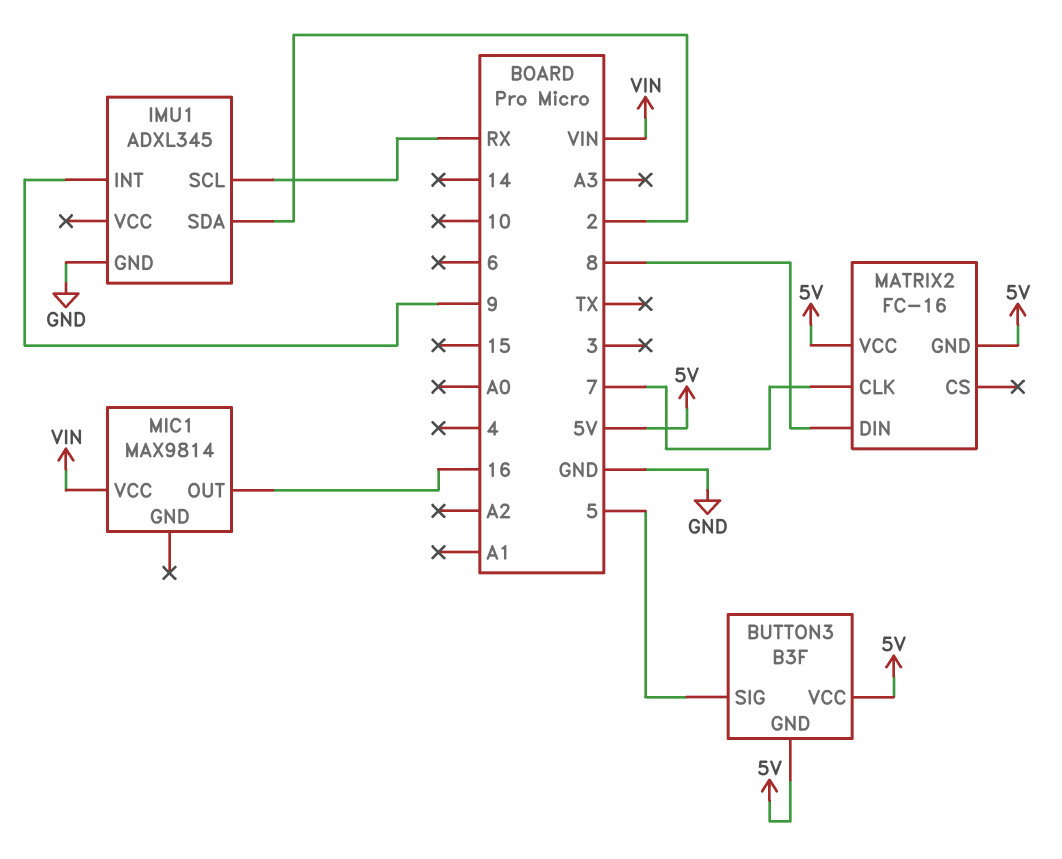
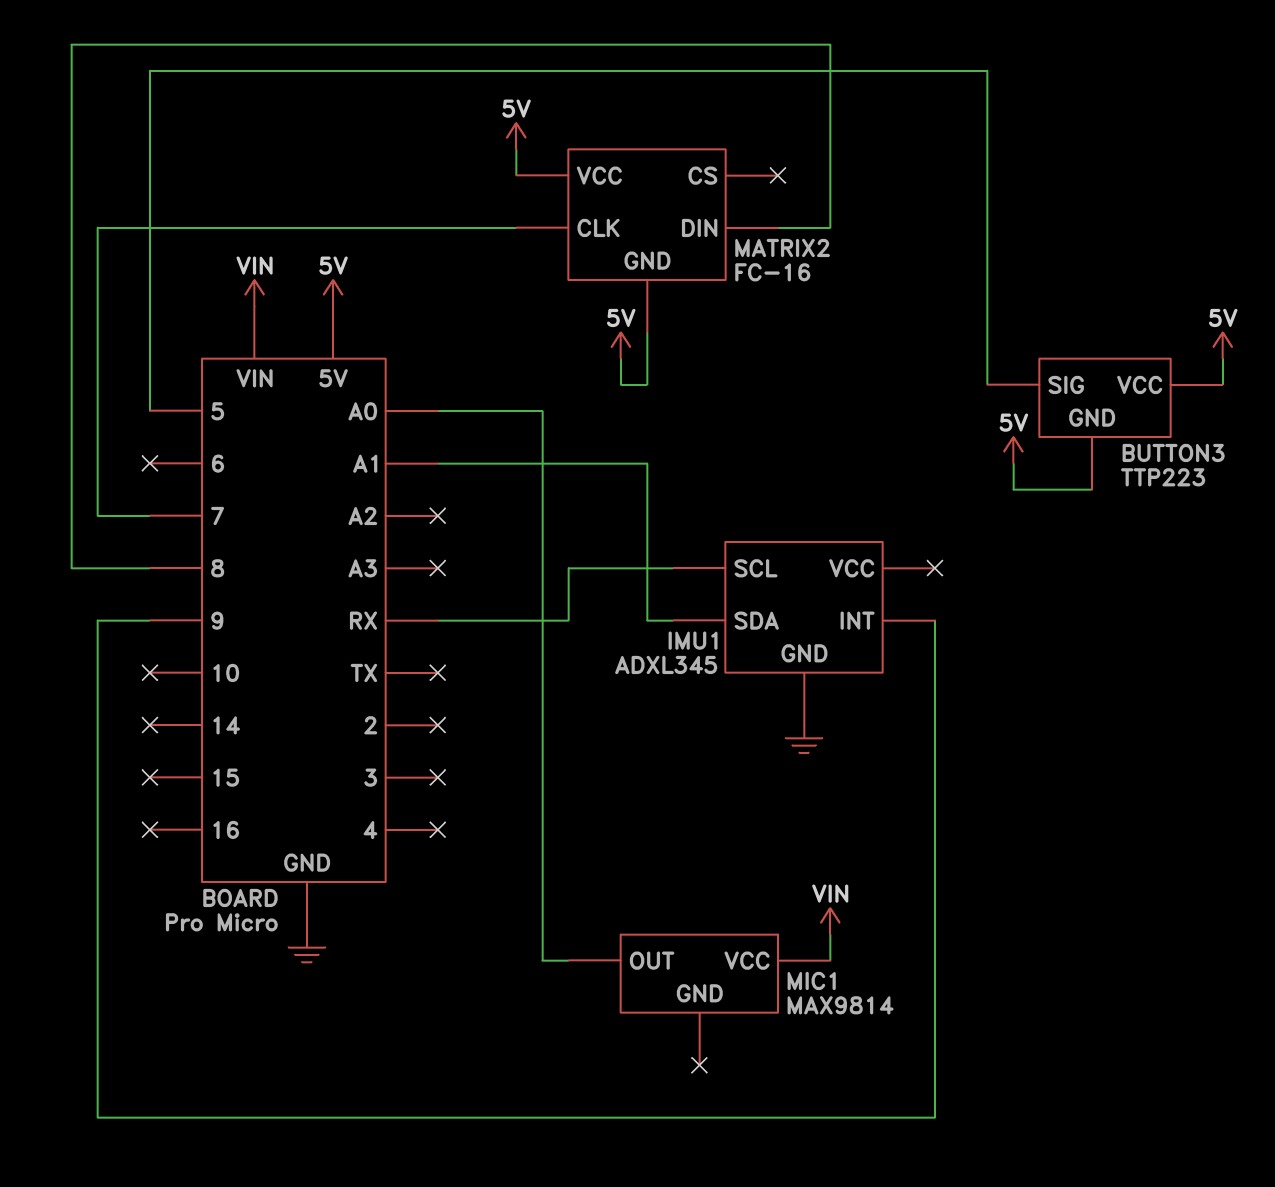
BUTTON3: B3F -> TTP223
IMU1 pin SDA: 2 -> A1
MIC1 pin OUT: 16 -> A0

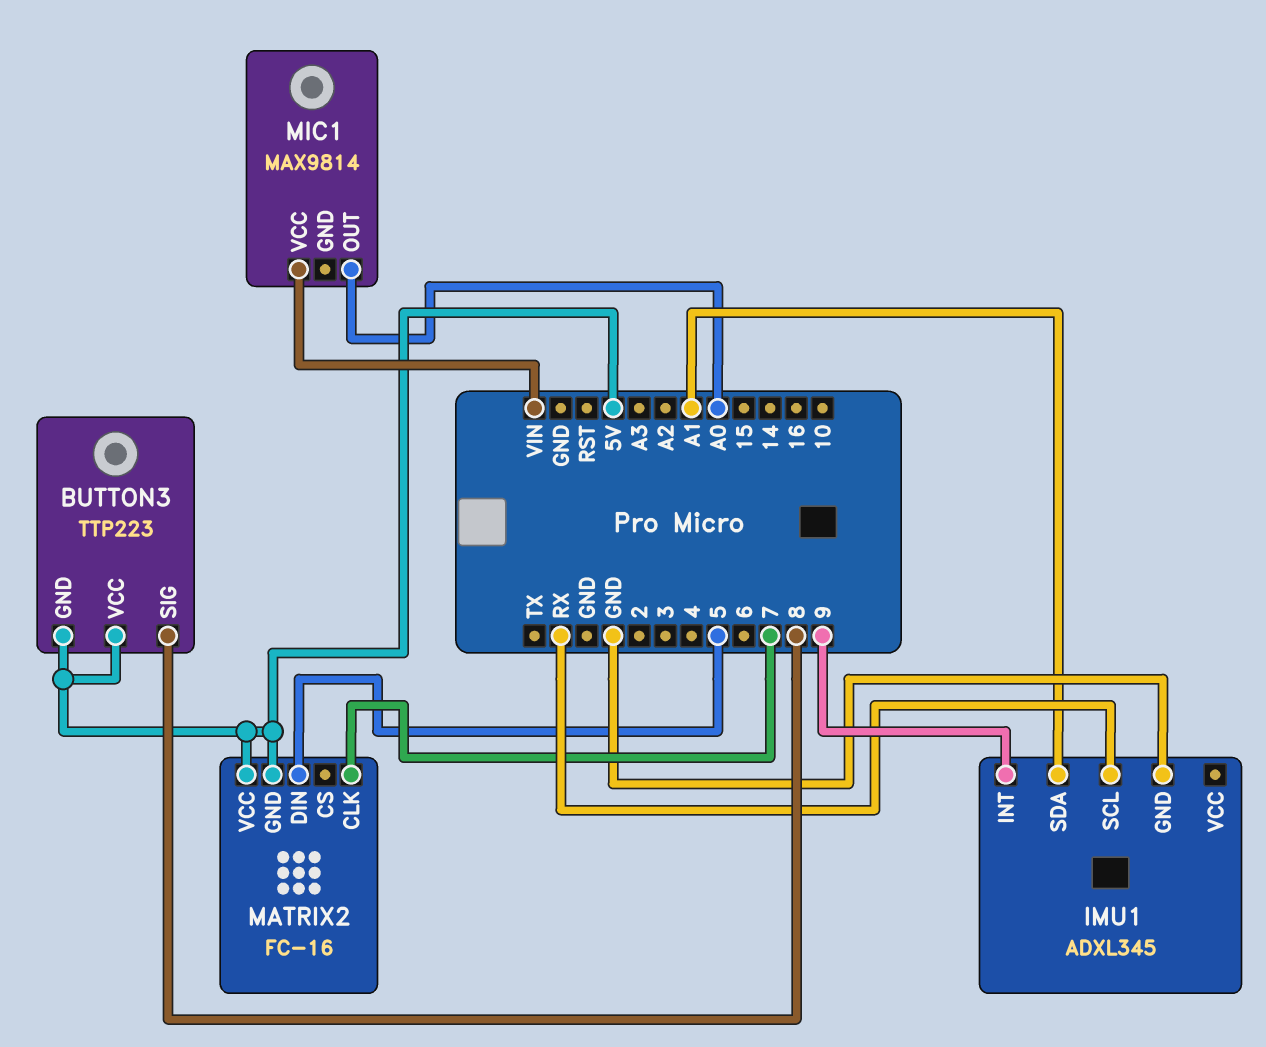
BUTTON3 pin SIG: 5 -> 8
MATRIX2 pin DIN: 8 -> 5

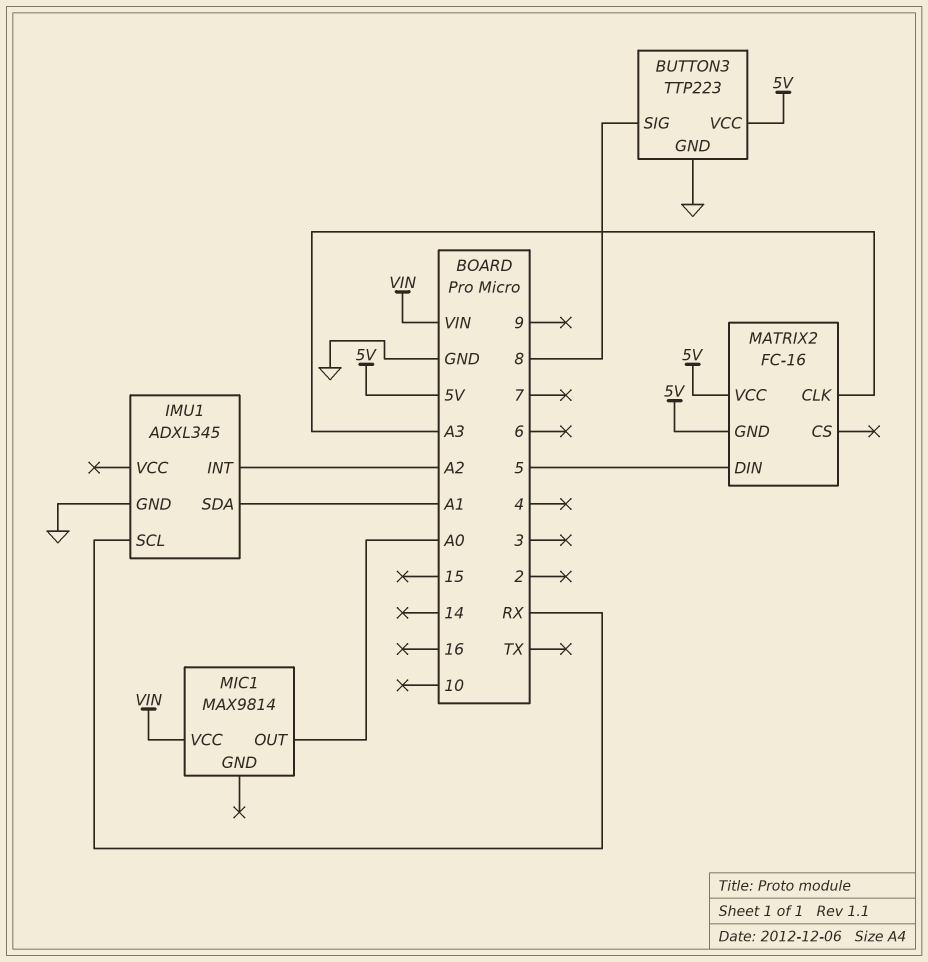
BUTTON3 pin GND: 5V -> GND
IMU1 pin INT: 9 -> A2
MATRIX2 pin CLK: 7 -> A3

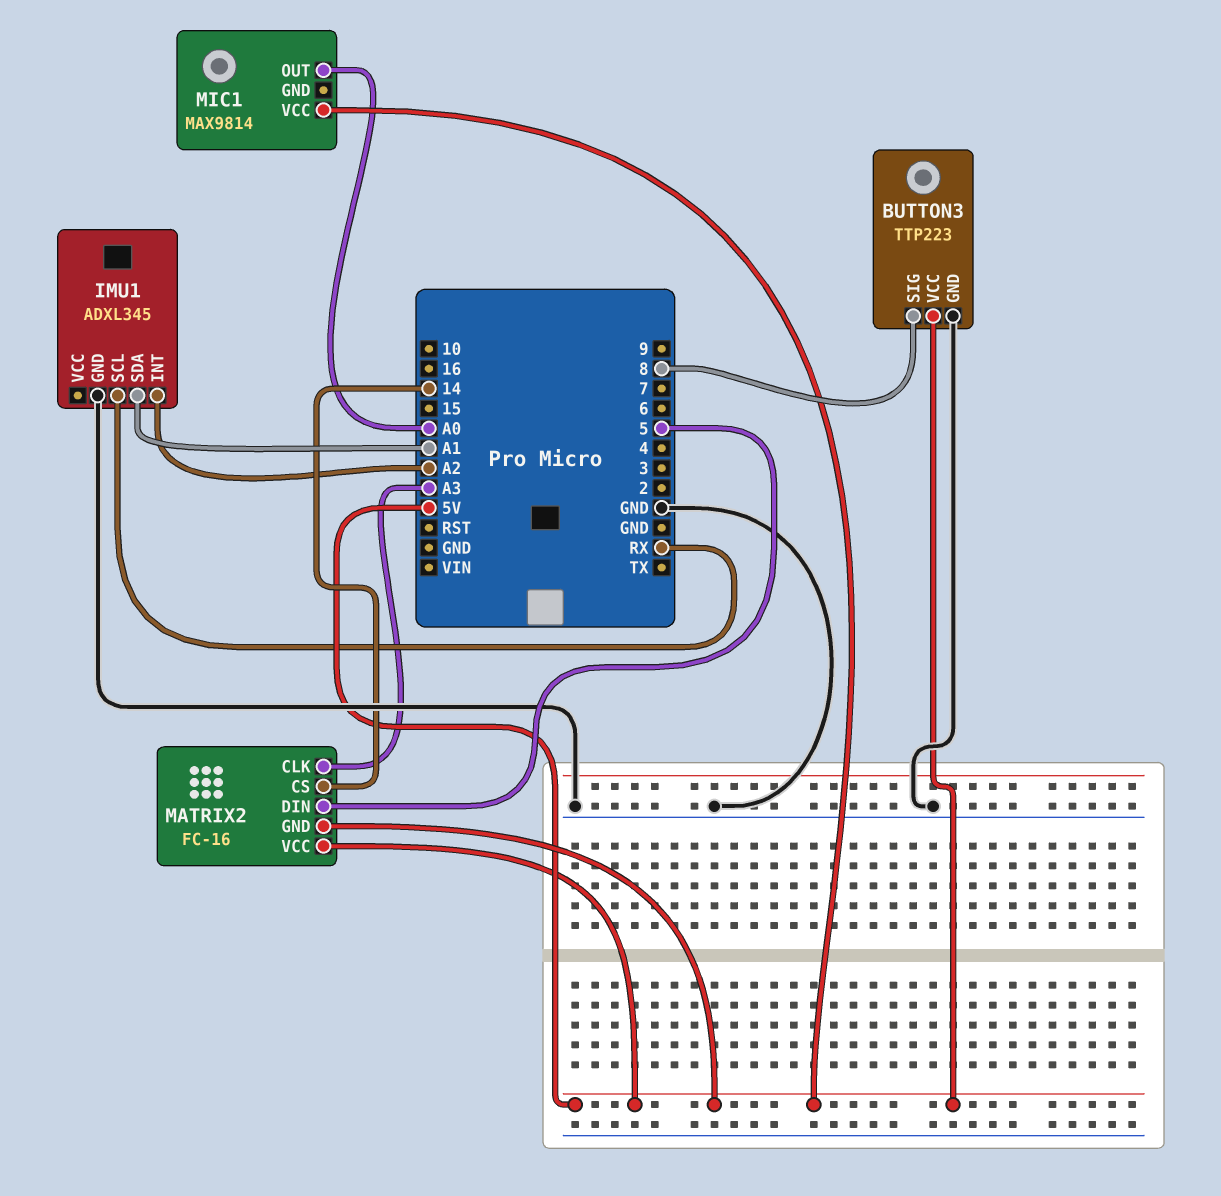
MATRIX2 pin CS: none -> 14
MIC1 pin VCC: VIN -> 5V

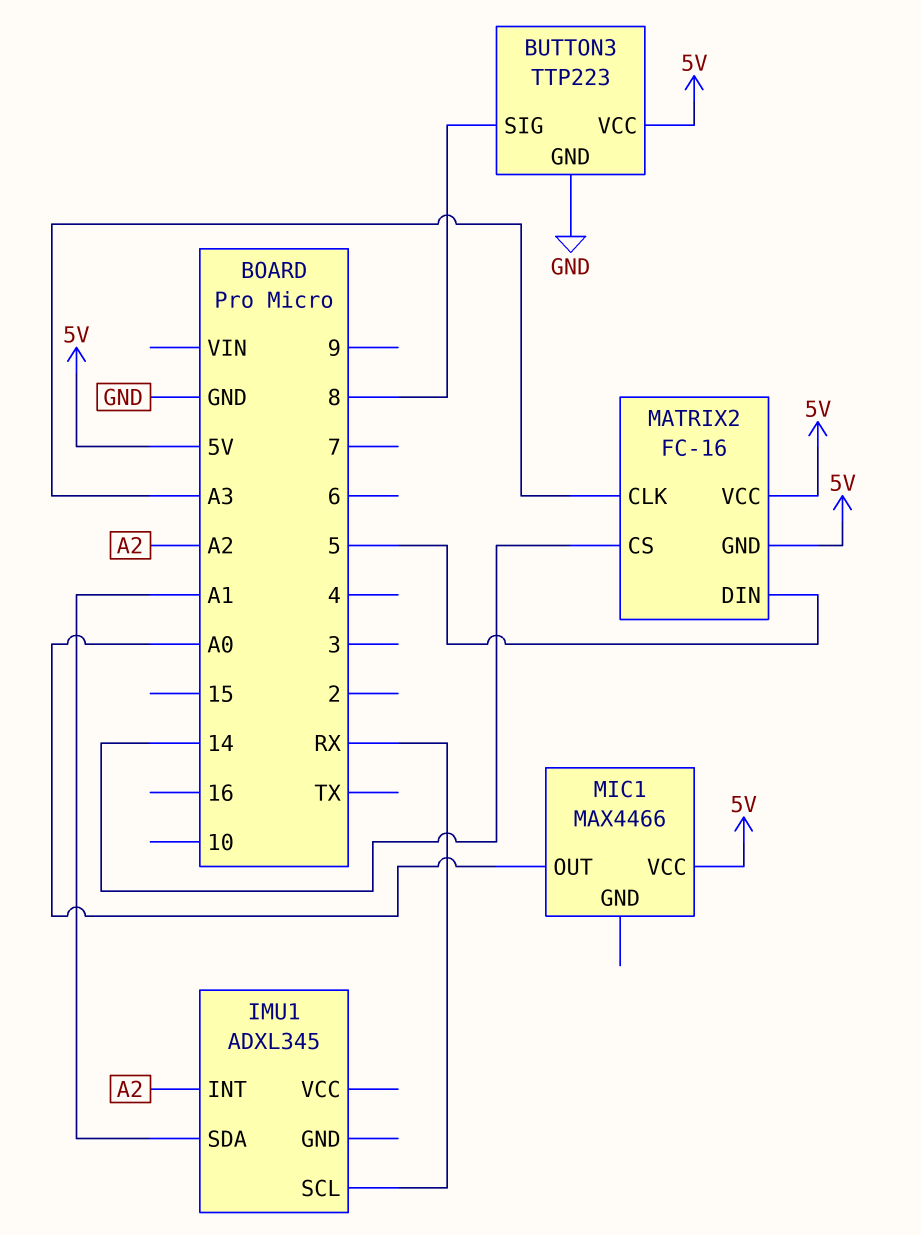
IMU1 pin GND: GND -> none
MIC1: MAX9814 -> MAX4466

